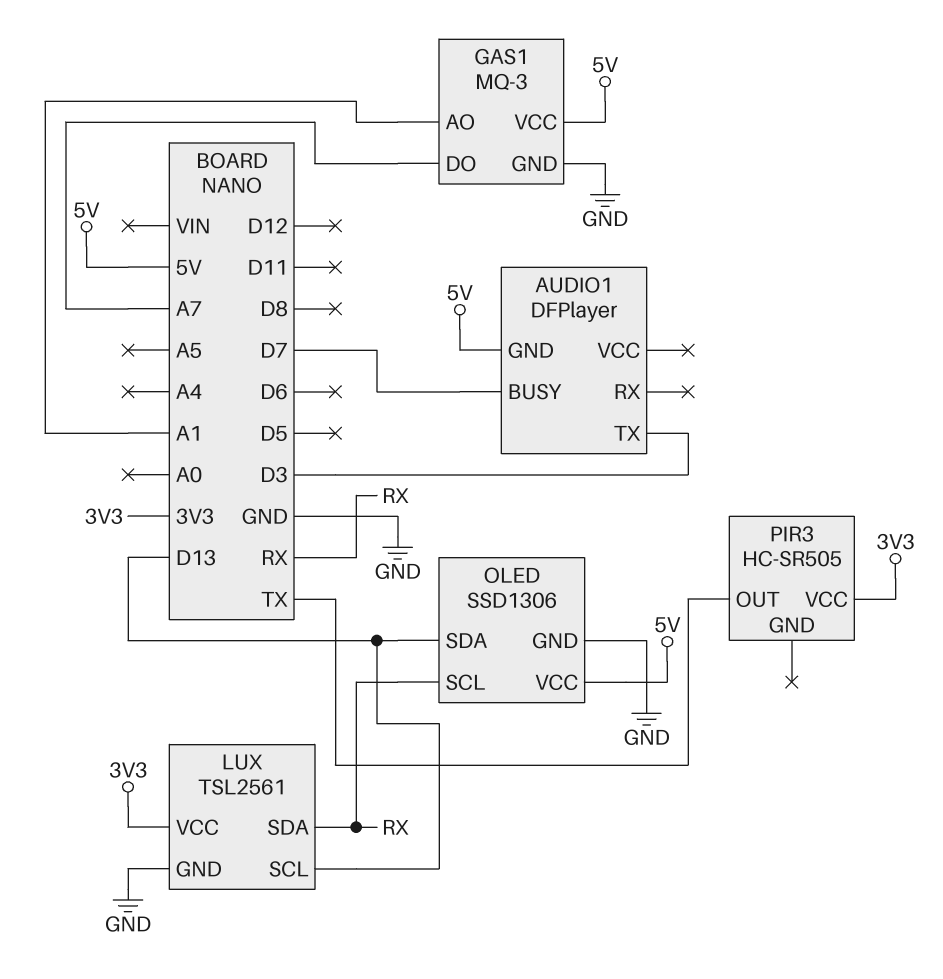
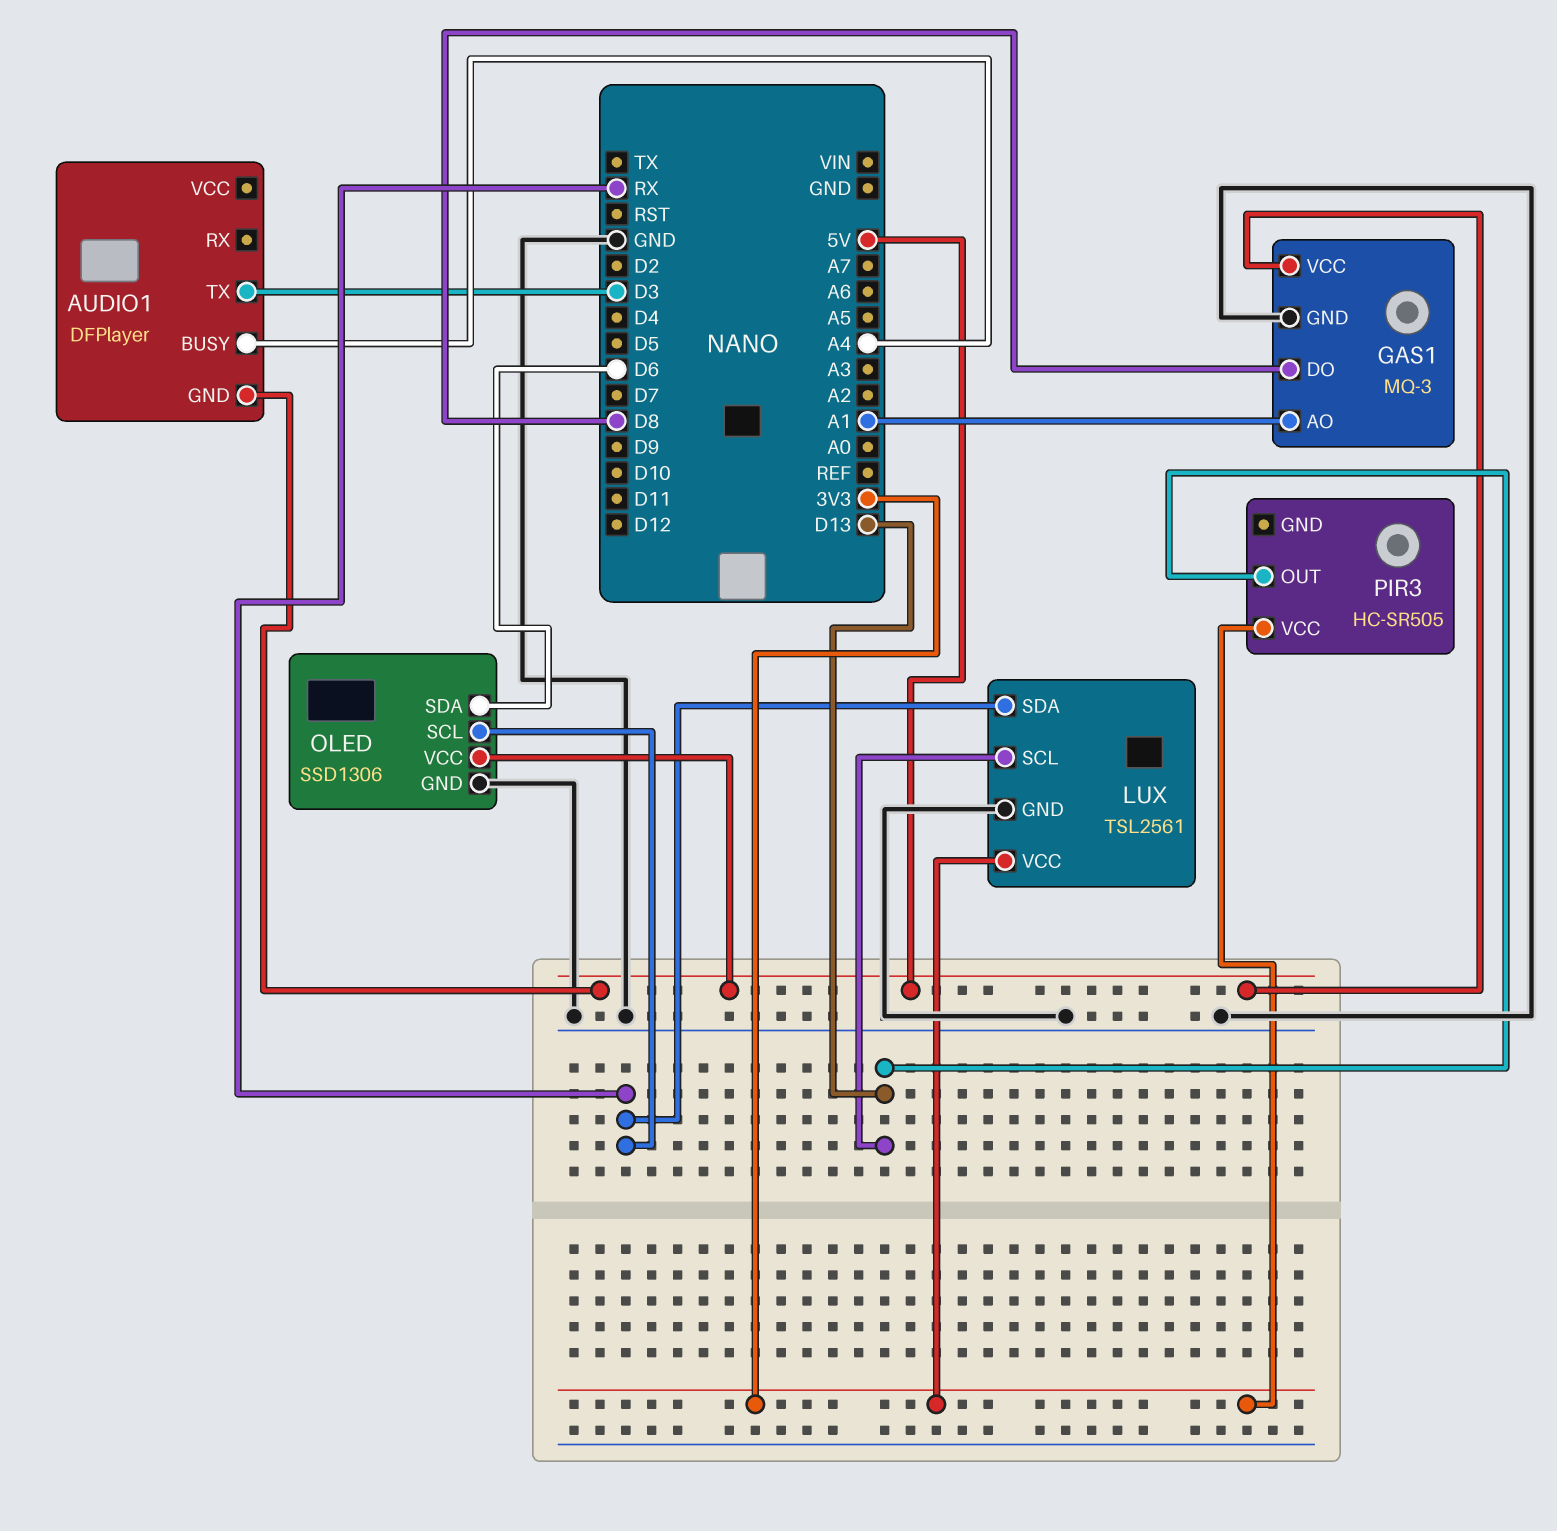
AUDIO1 pin BUSY: D7 -> A4
GAS1 pin DO: A7 -> D8
OLED pin SDA: D13 -> D6
PIR3 pin OUT: TX -> D13

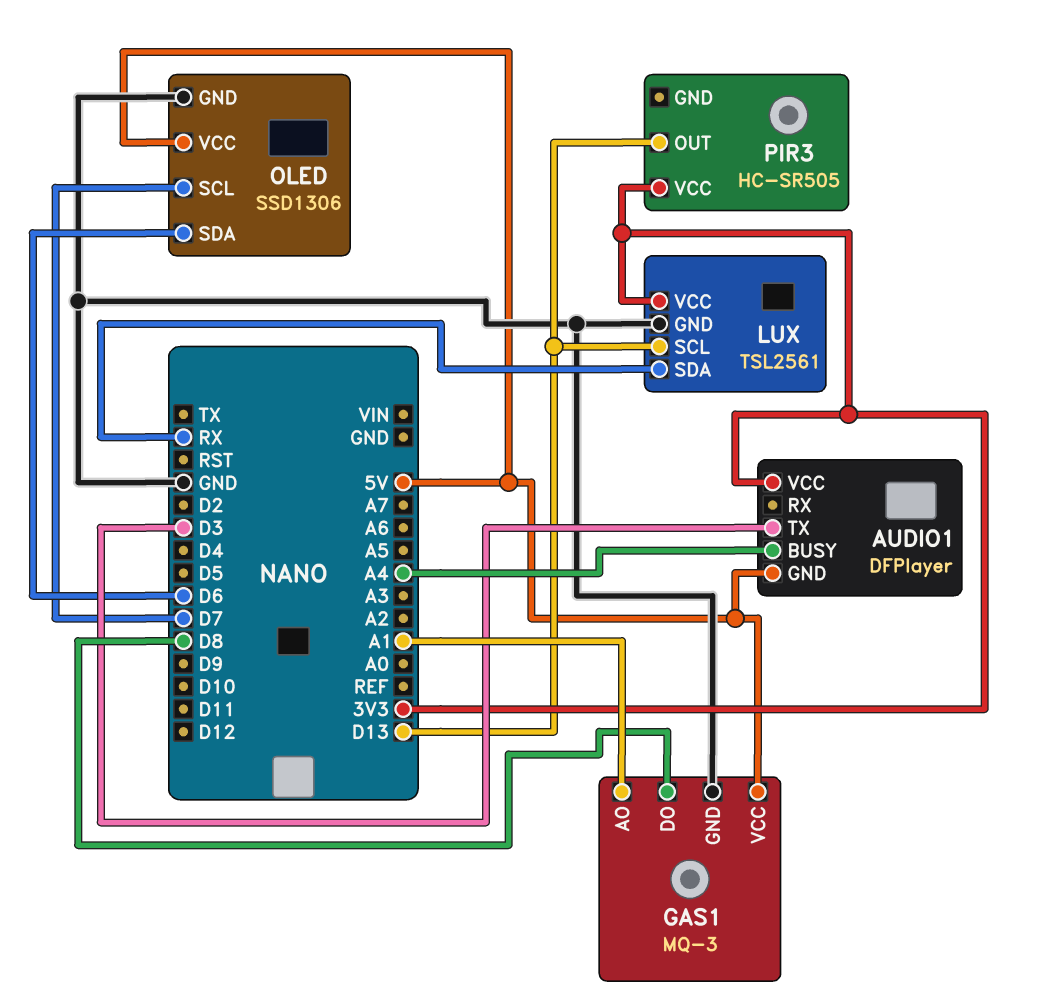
AUDIO1 pin VCC: none -> 3V3
OLED pin SCL: RX -> D7

